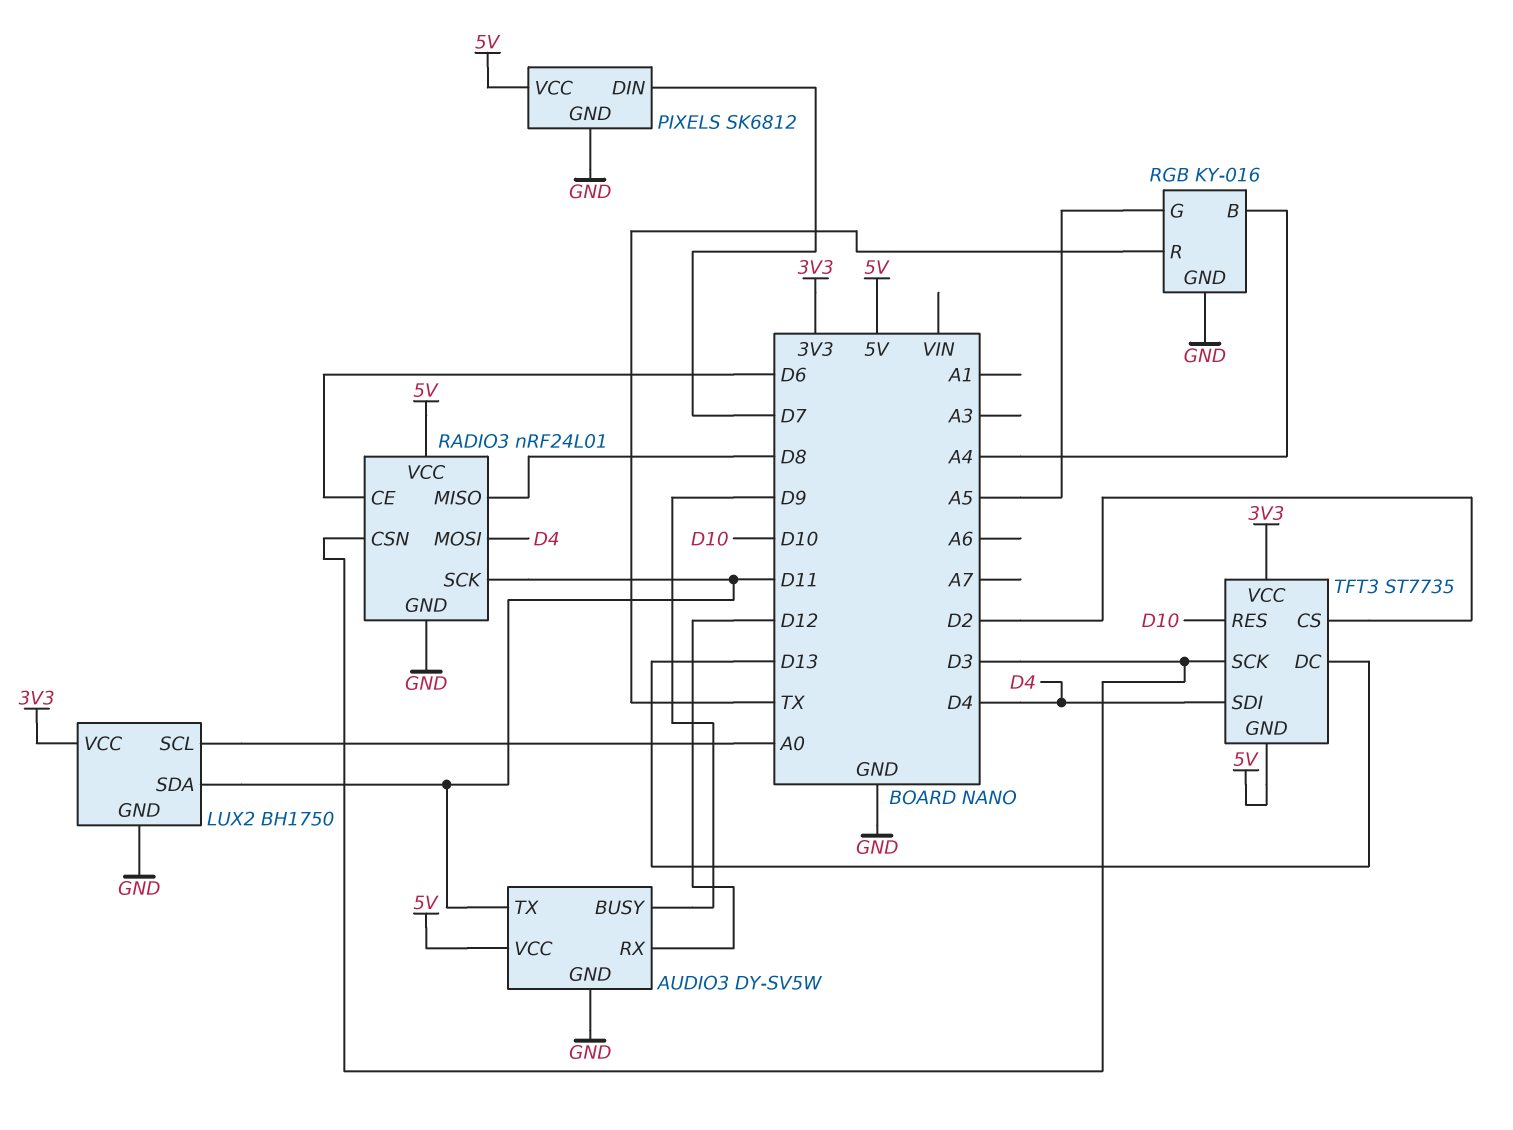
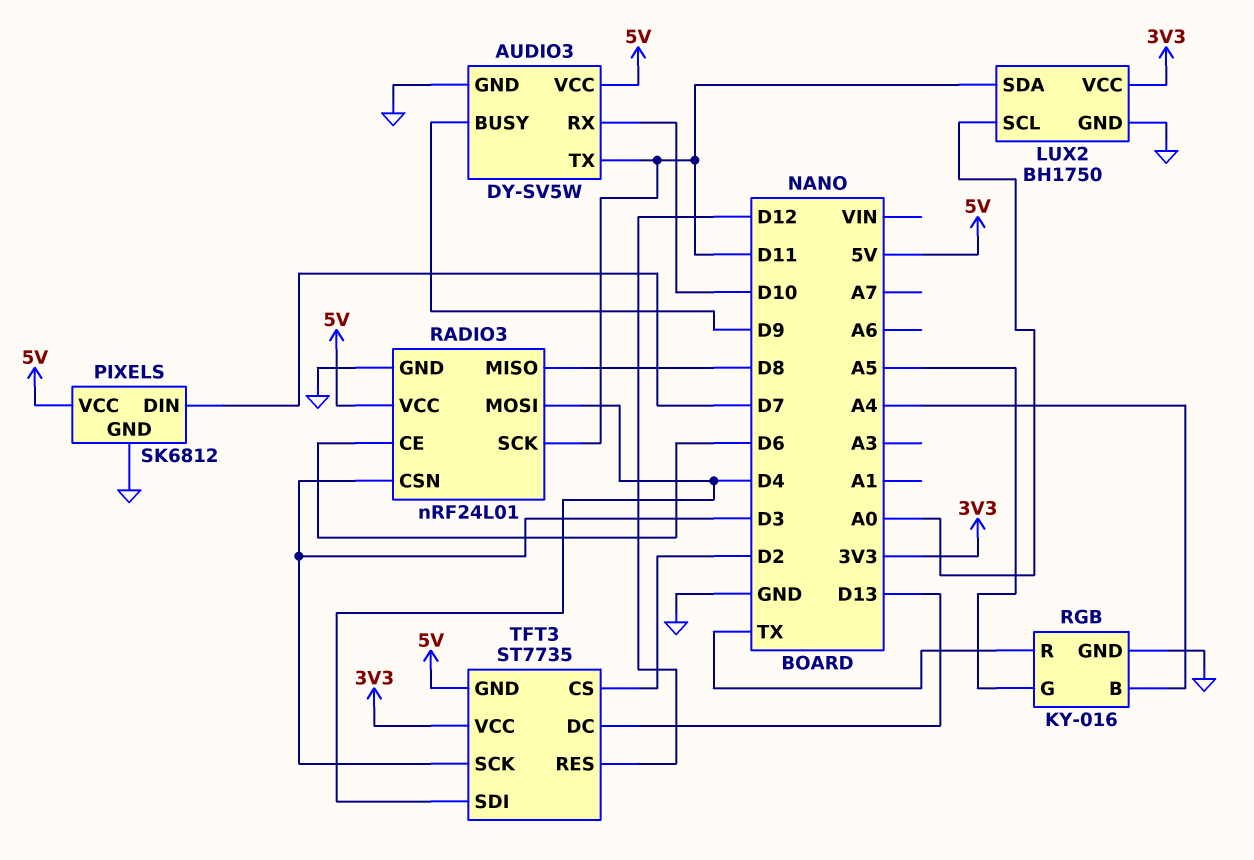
AUDIO3 pin RX: D12 -> D10
TFT3 pin RES: D10 -> D12

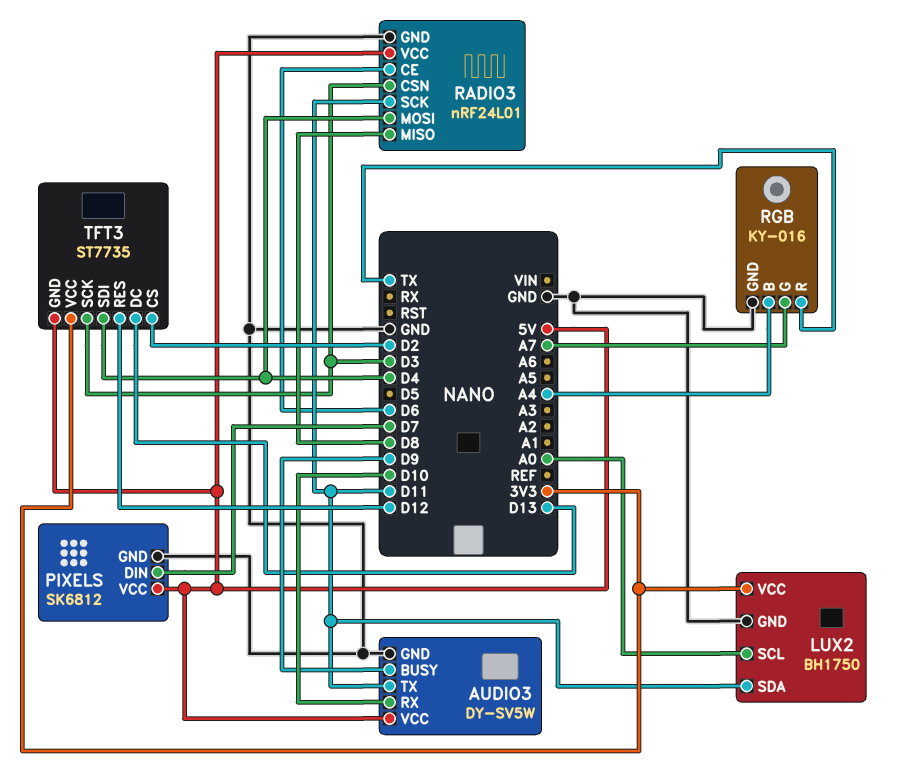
RGB pin G: A5 -> A7

